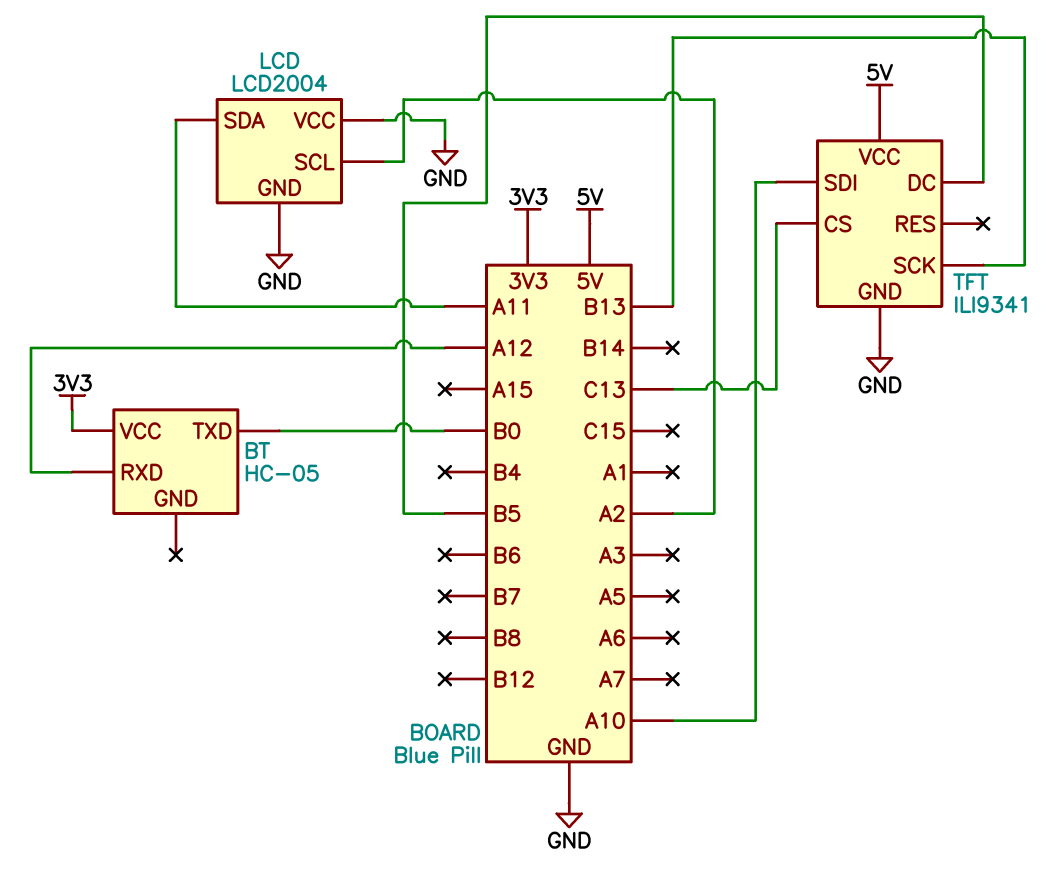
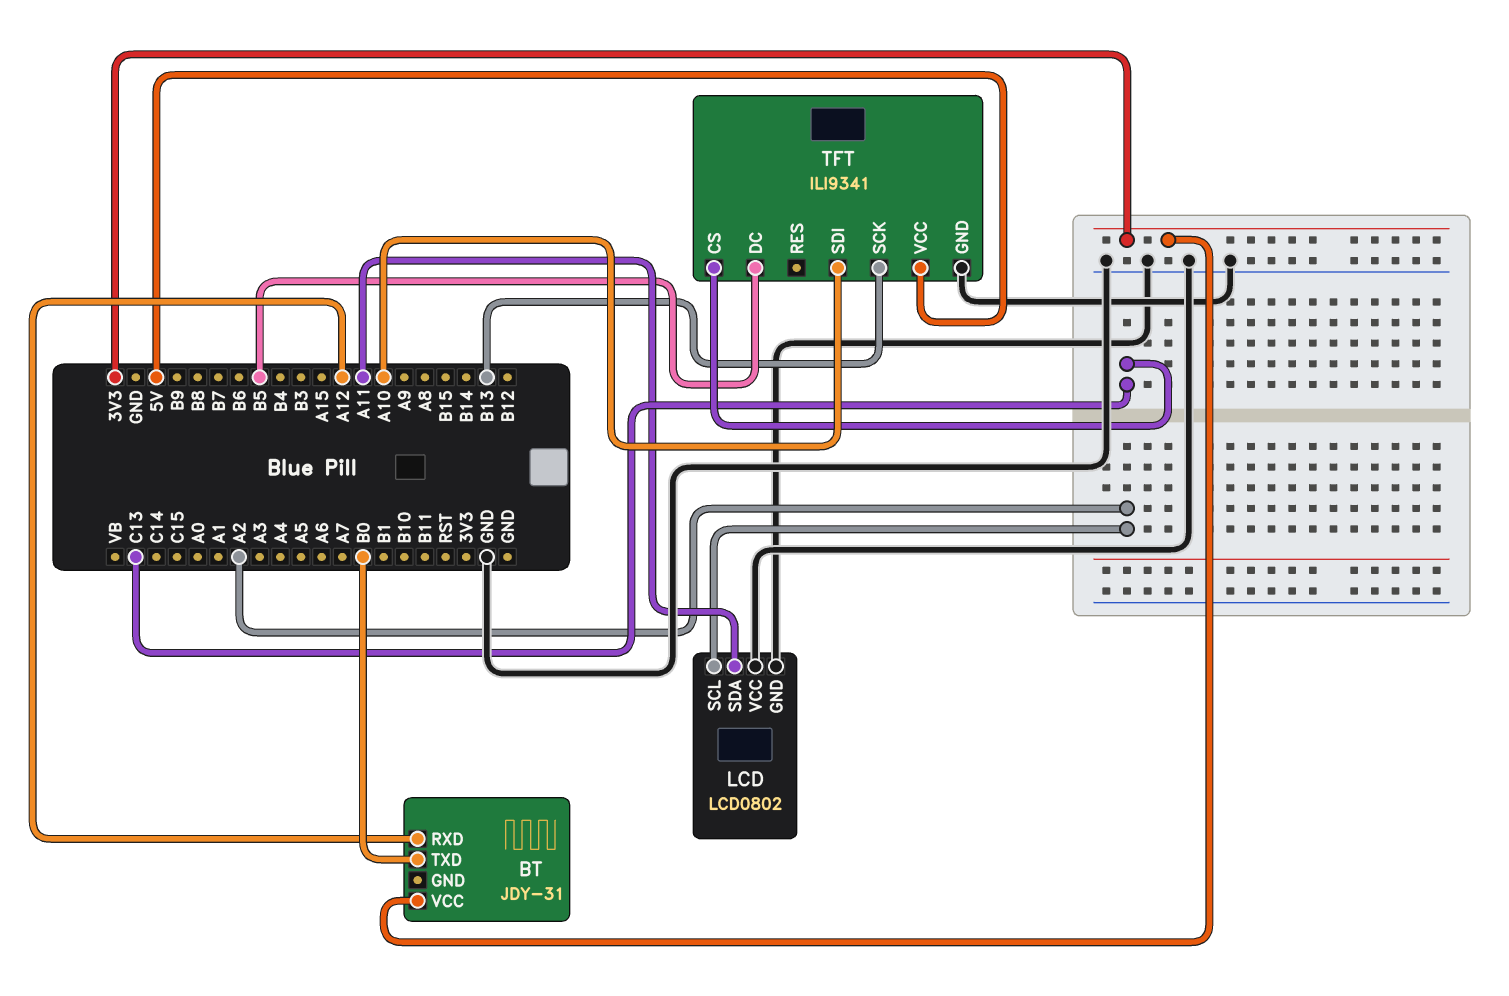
BT: HC-05 -> JDY-31
LCD: LCD2004 -> LCD0802

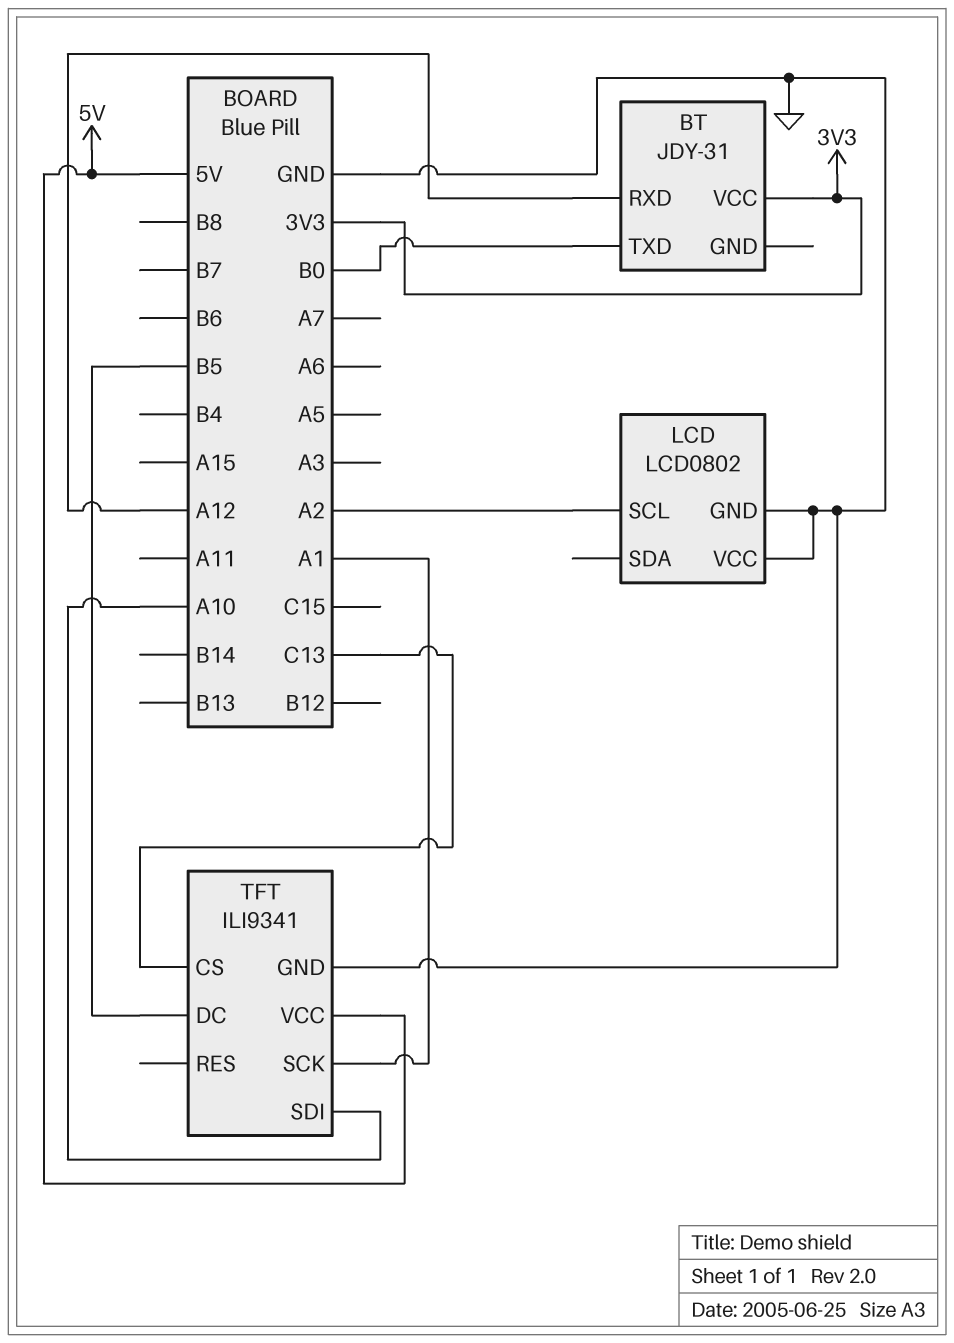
LCD pin SDA: A11 -> none
TFT pin SCK: B13 -> A1

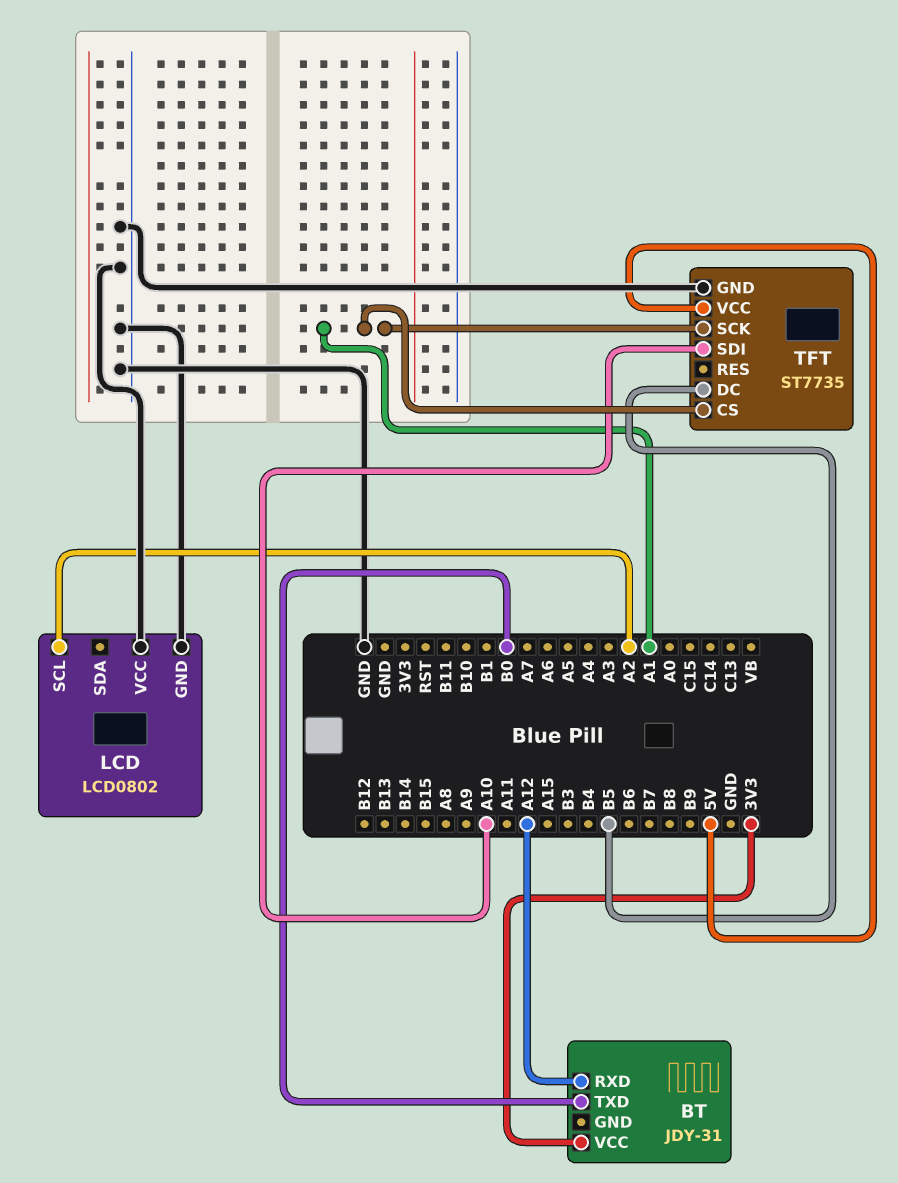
TFT: ILI9341 -> ST7735
TFT pin CS: C13 -> A1

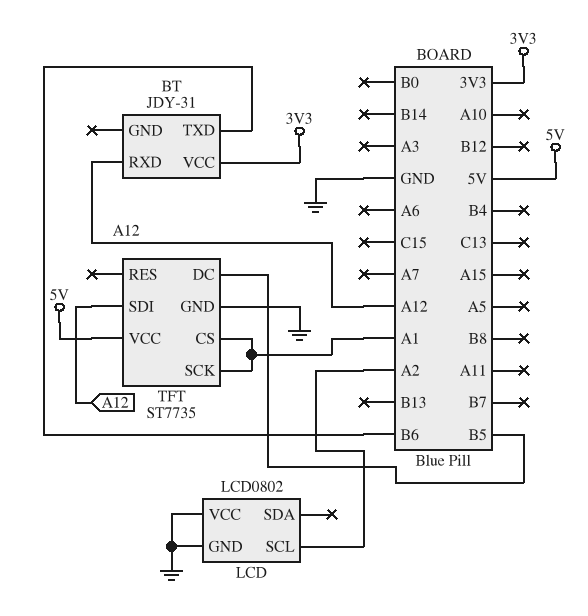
BT pin TXD: B0 -> B6
TFT pin SDI: A10 -> A12

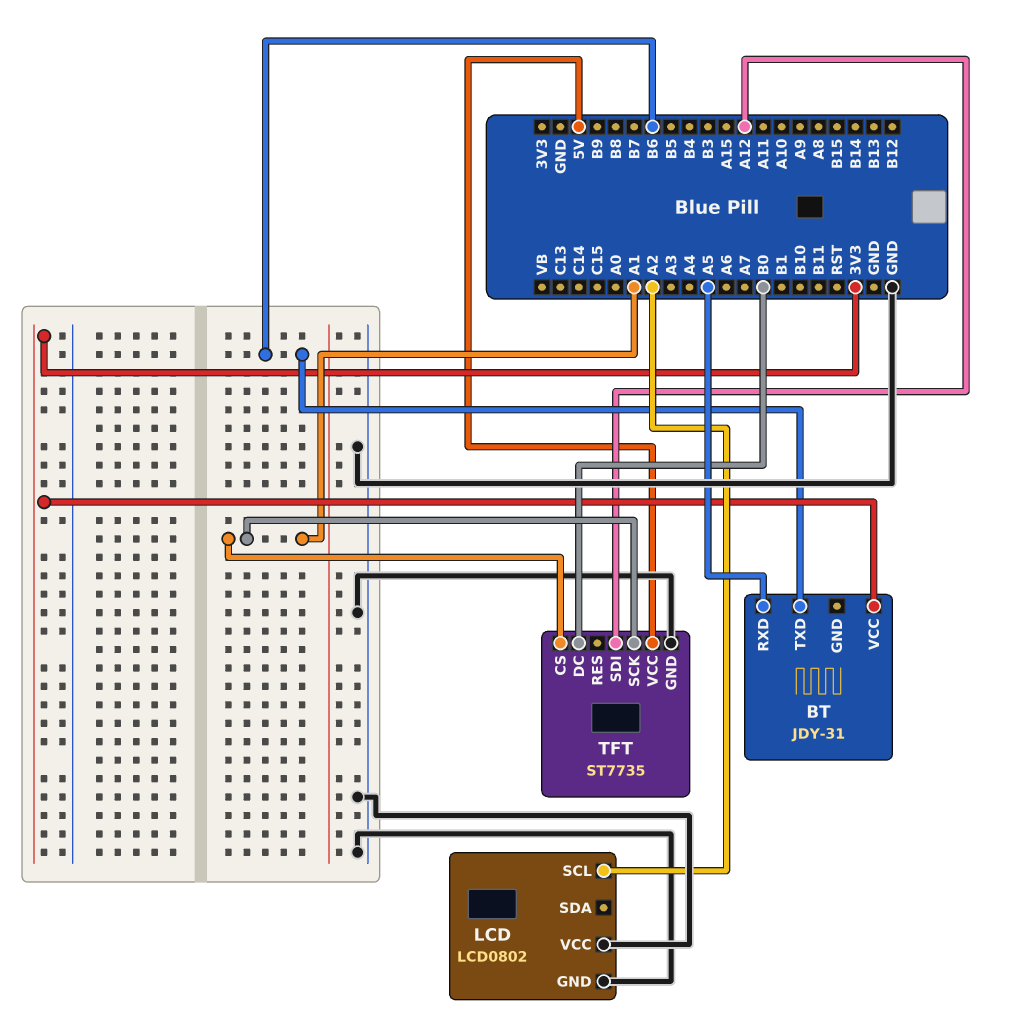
BT pin RXD: A12 -> A5
TFT pin DC: B5 -> B0

